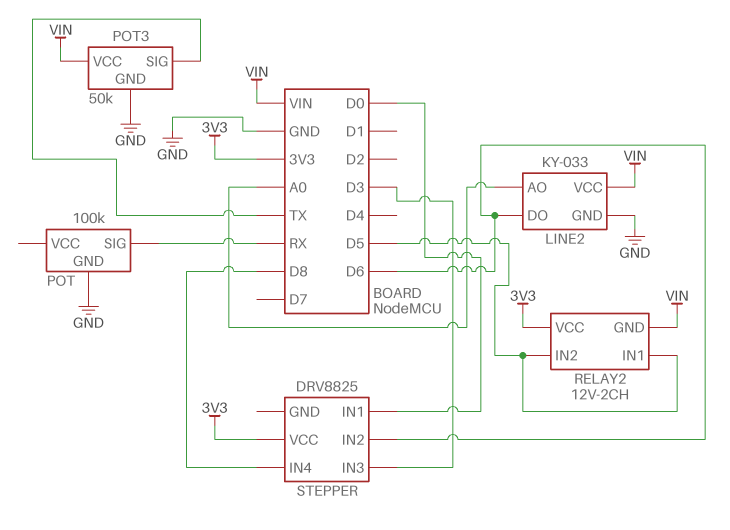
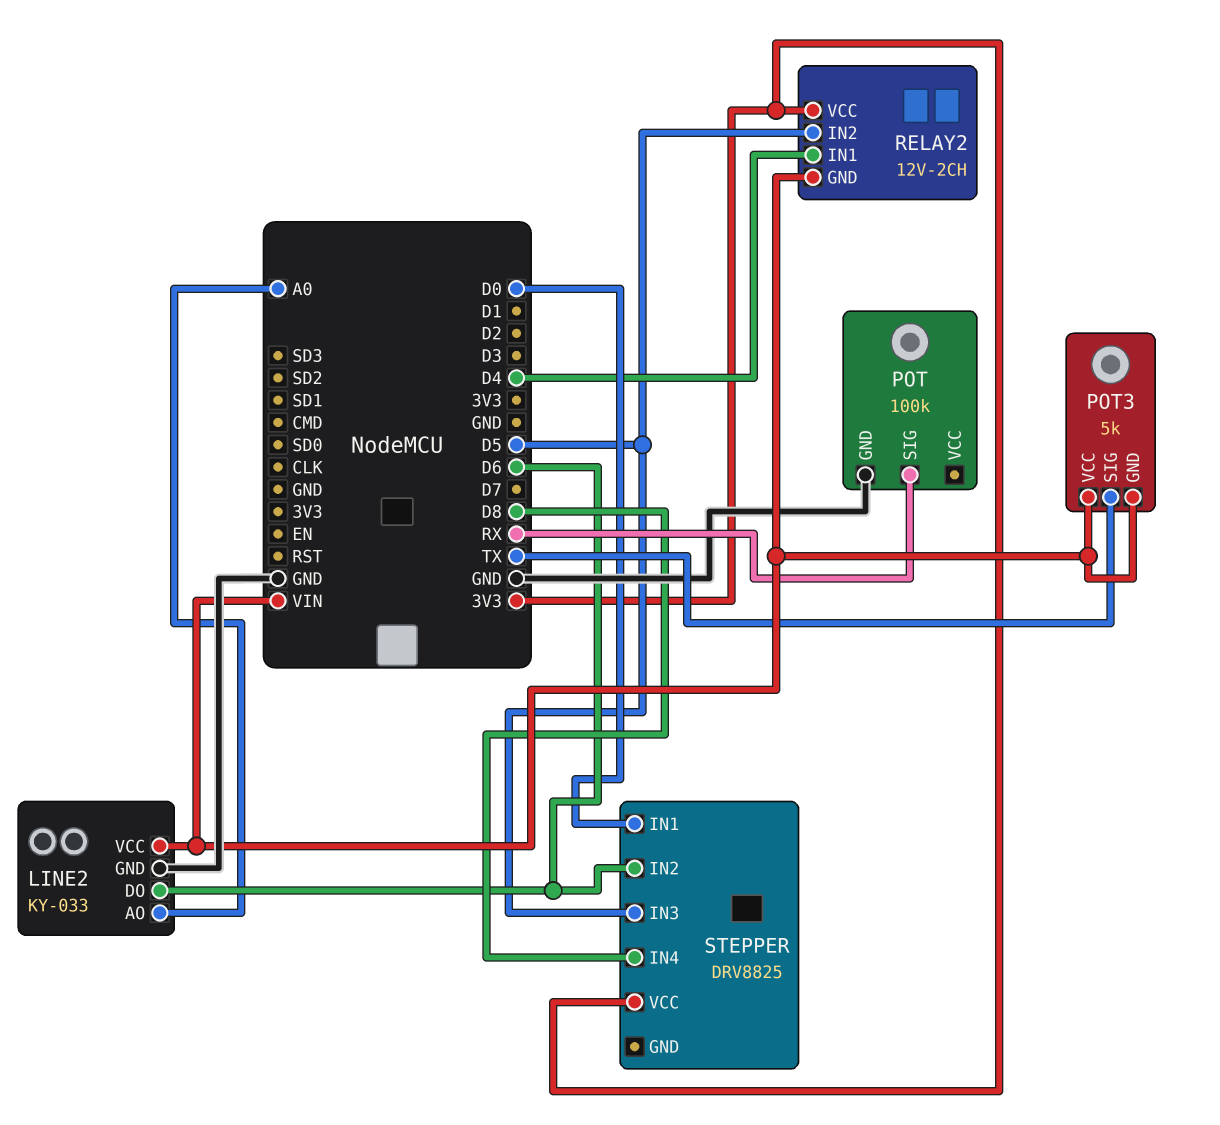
POT3: 50k -> 5k
POT3 pin GND: GND -> VIN
RELAY2 pin IN1: D5 -> D4
STEPPER pin IN3: D3 -> D5

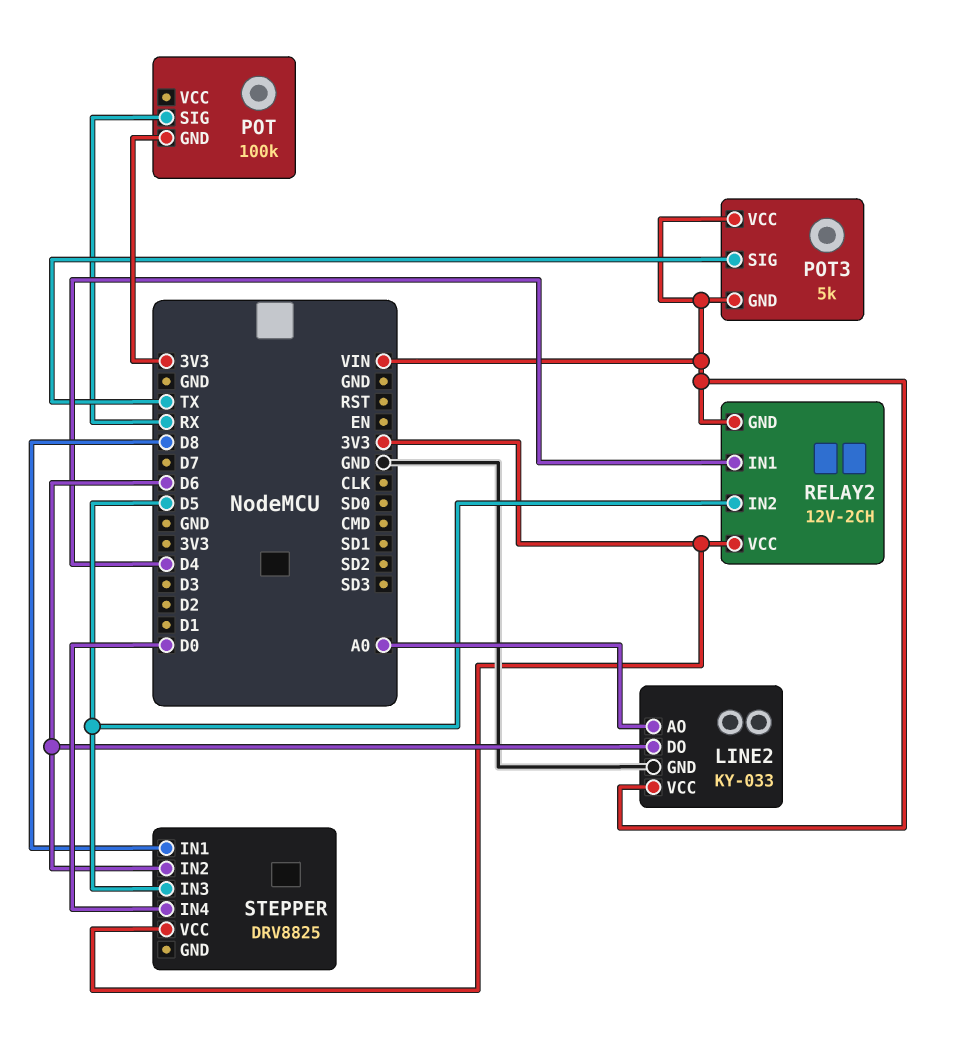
POT pin GND: GND -> 3V3
STEPPER pin IN1: D0 -> D8
STEPPER pin IN4: D8 -> D0

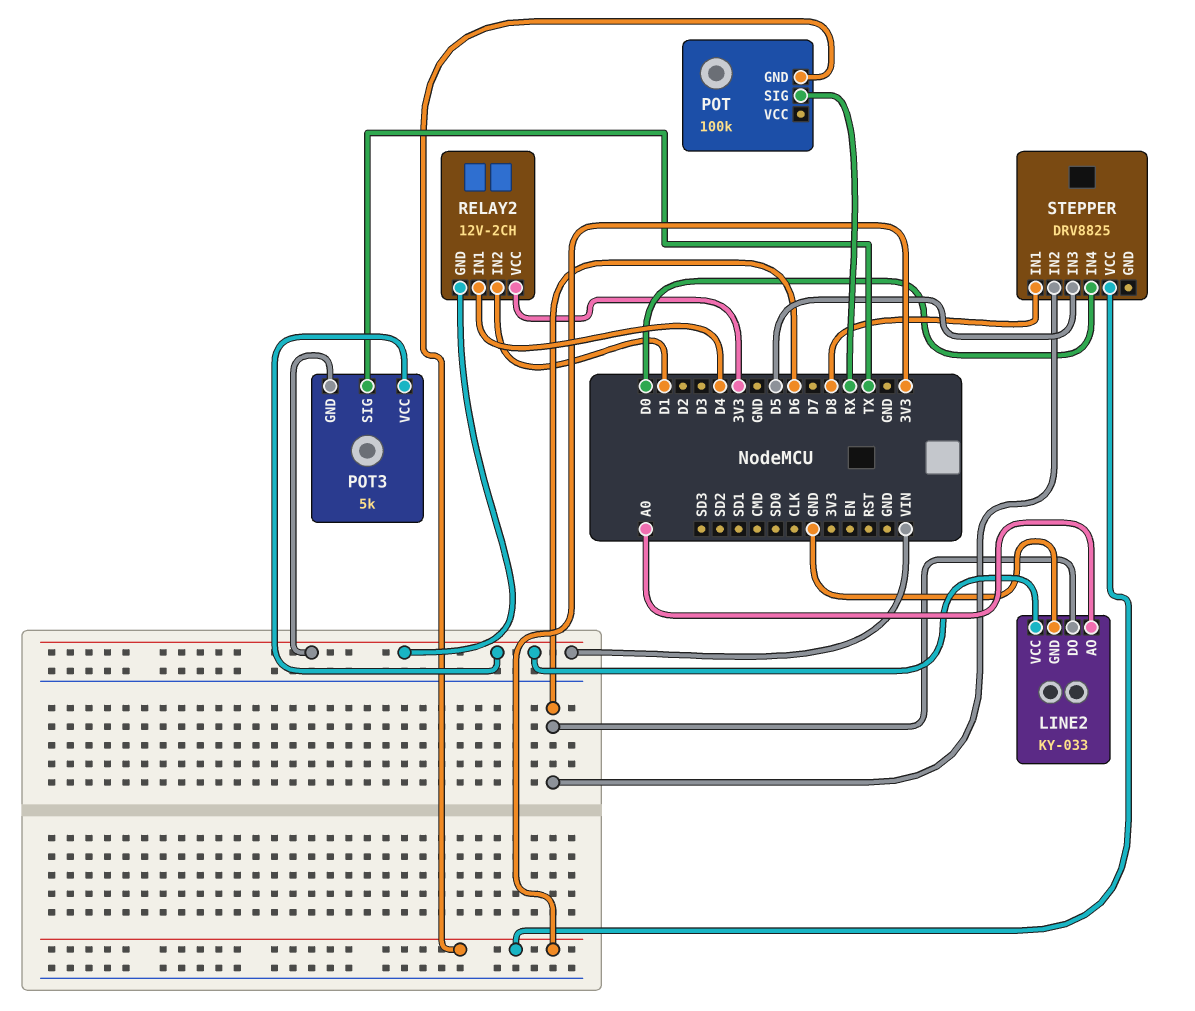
RELAY2 pin IN2: D5 -> D1

